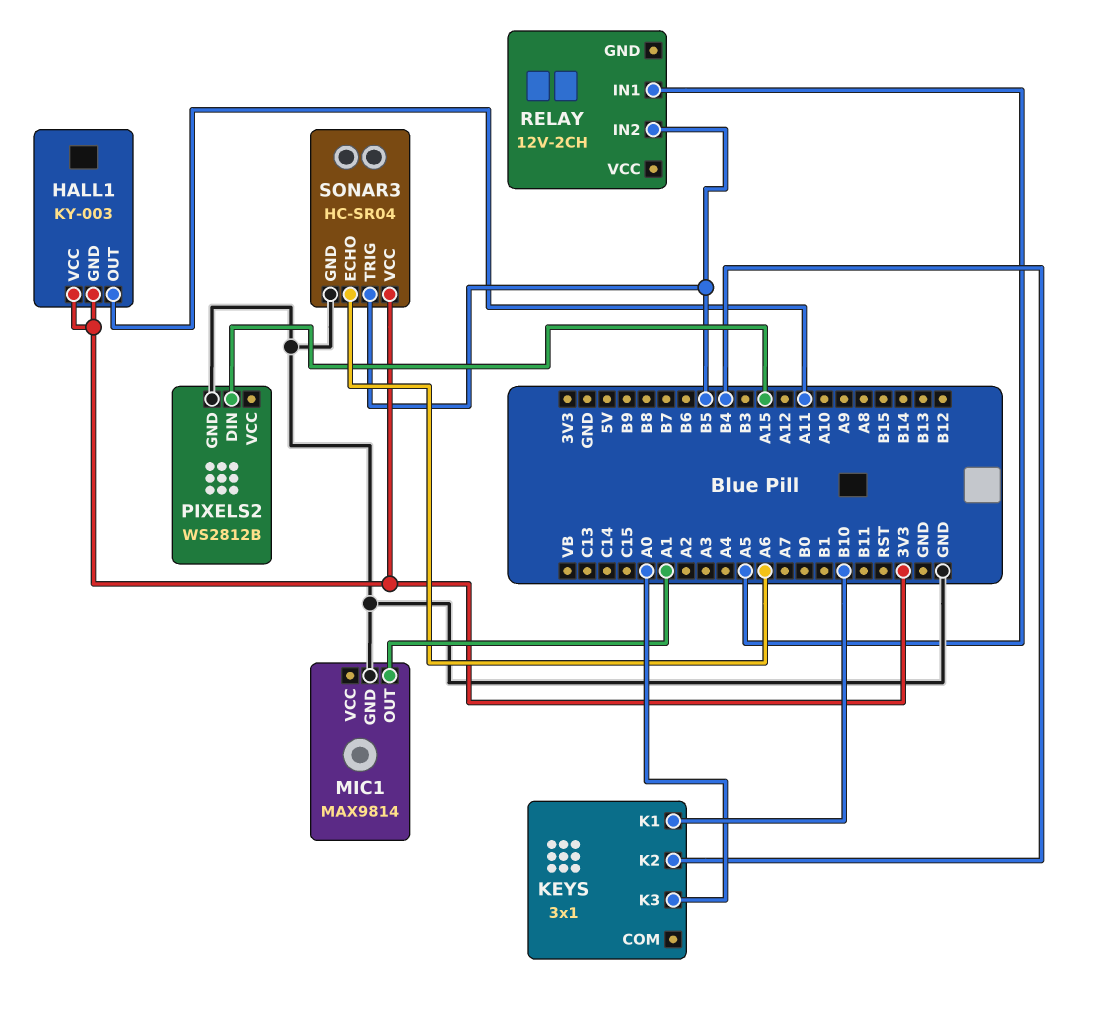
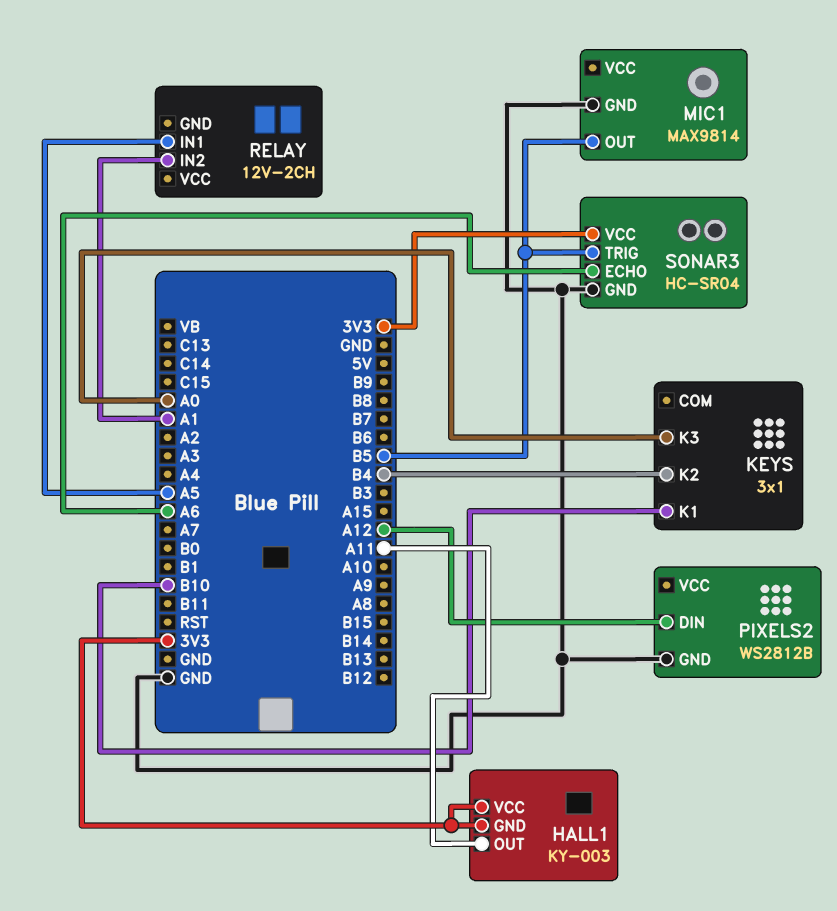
MIC1 pin OUT: A1 -> B5
PIXELS2 pin DIN: A15 -> A12
RELAY pin IN2: B5 -> A1

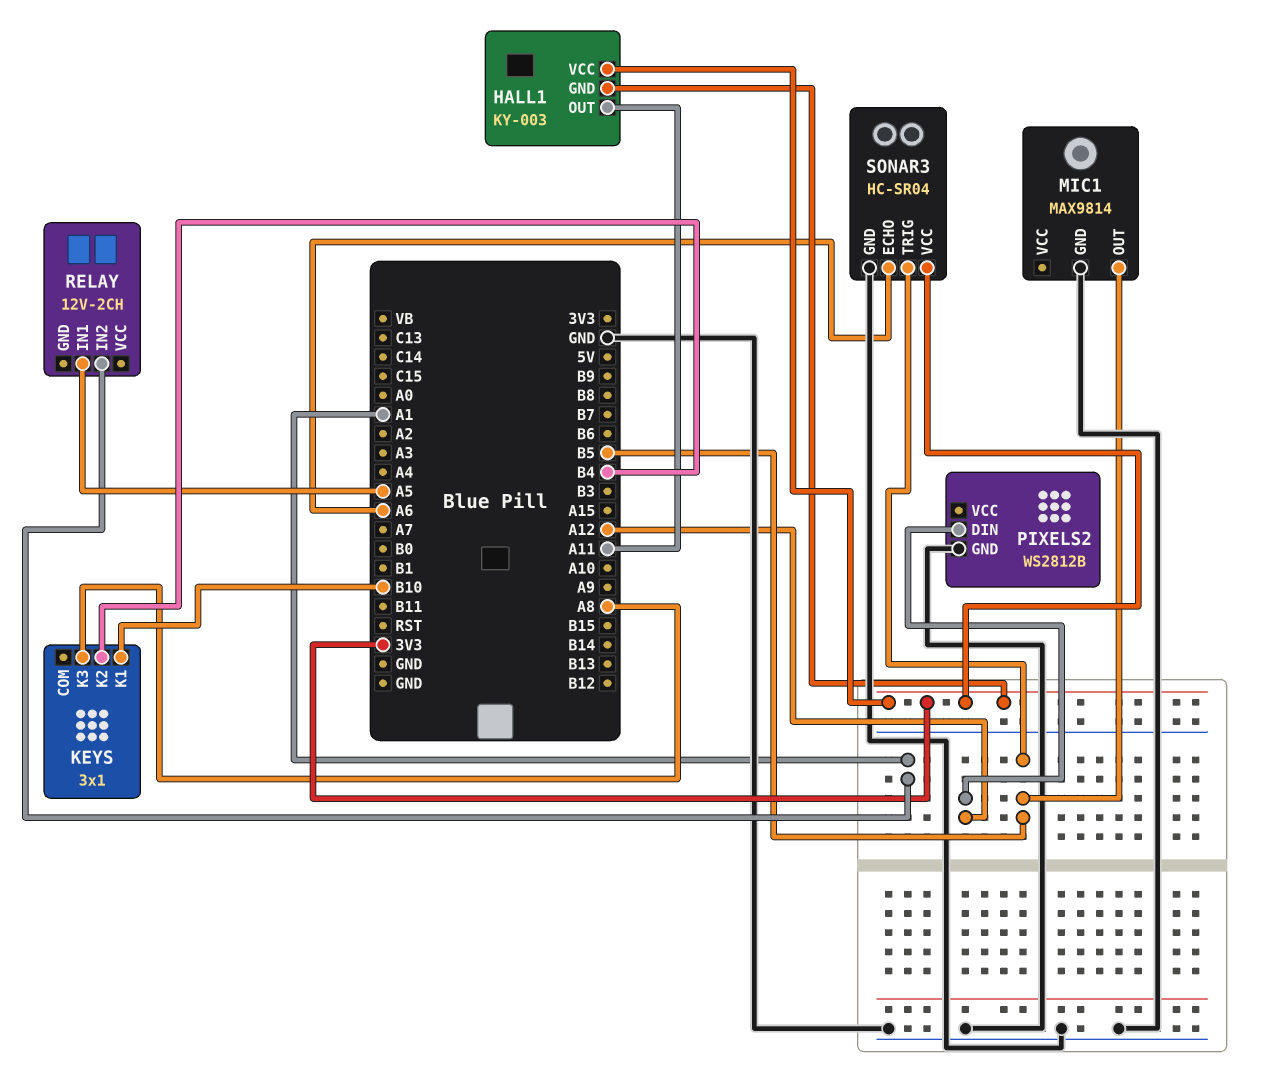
KEYS pin K3: A0 -> A8

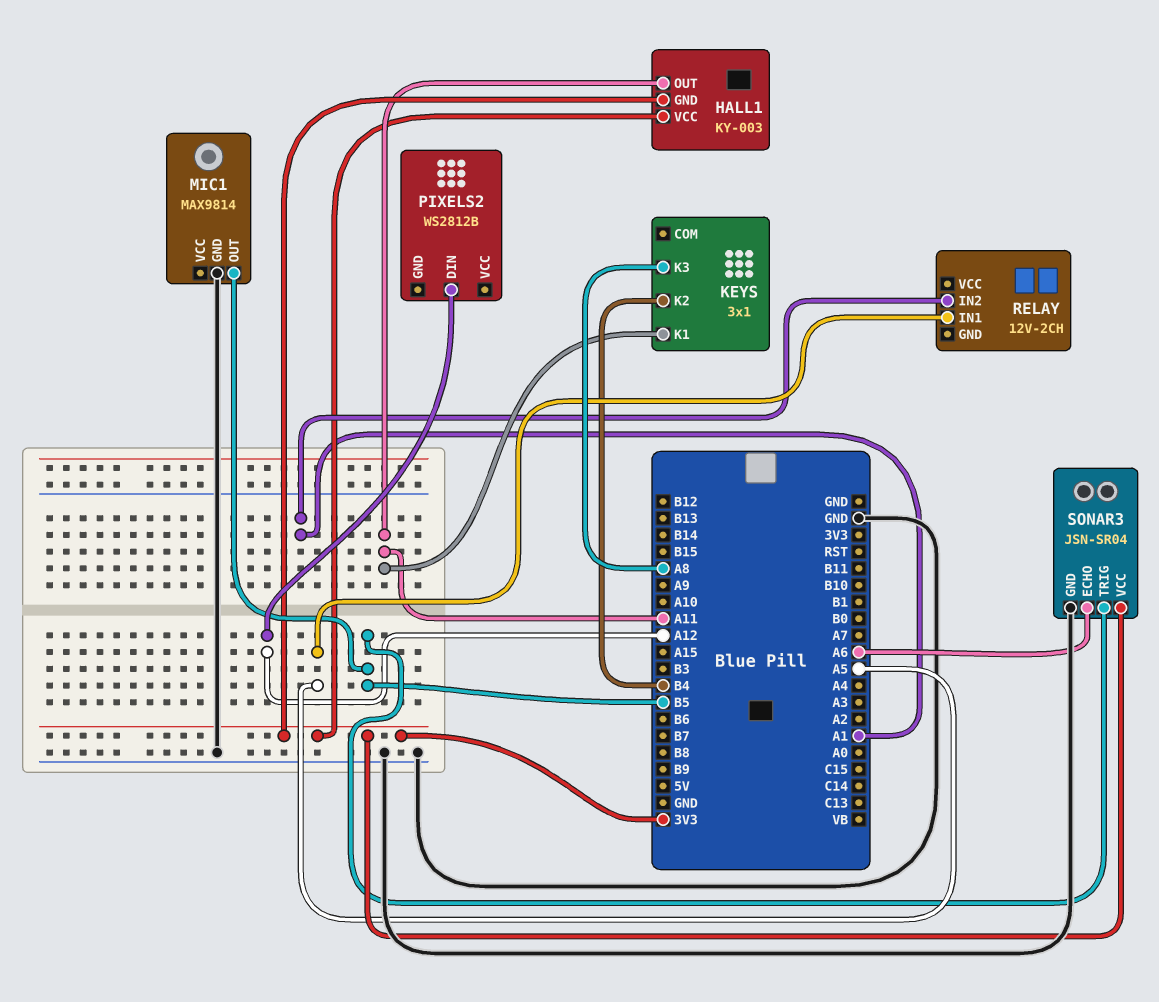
KEYS pin K1: B10 -> A11
PIXELS2 pin GND: GND -> none
SONAR3: HC-SR04 -> JSN-SR04

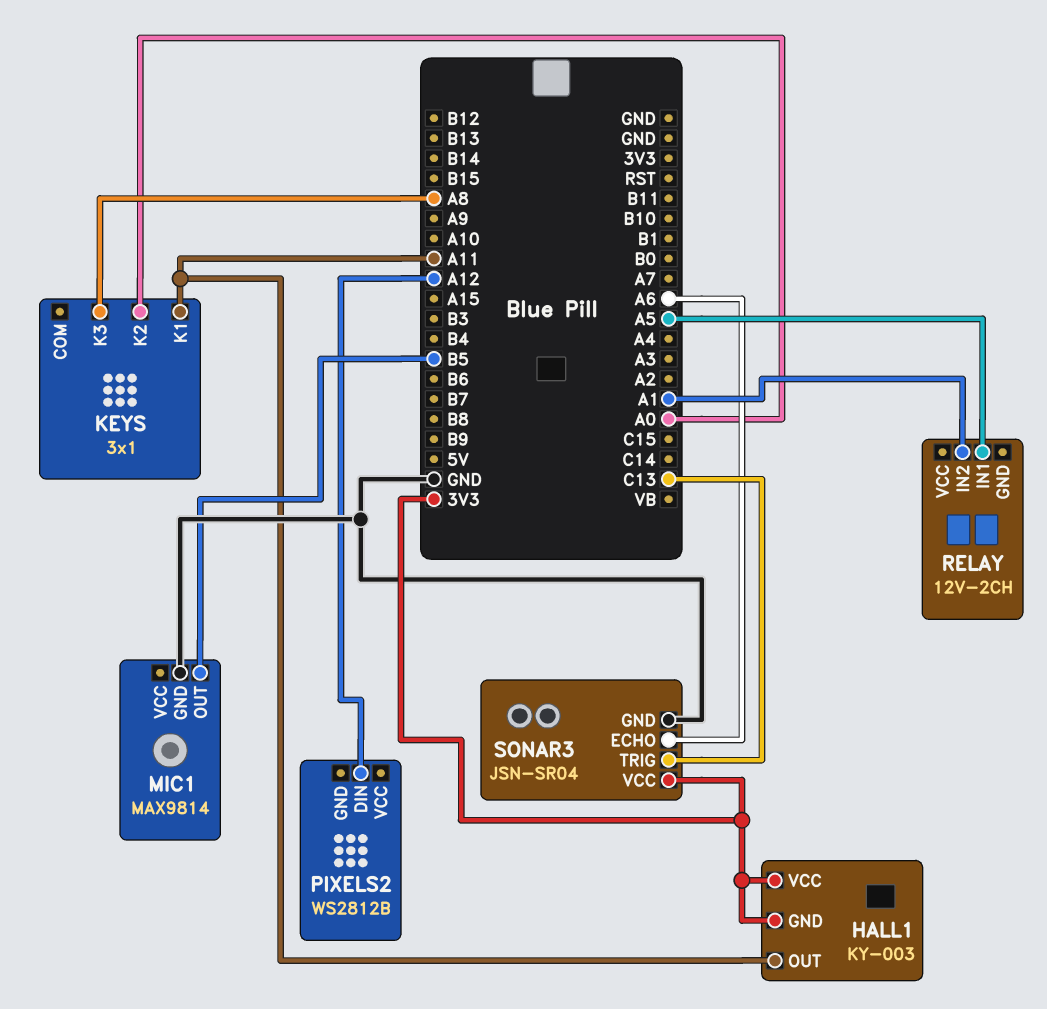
KEYS pin K2: B4 -> A0
SONAR3 pin TRIG: B5 -> C13

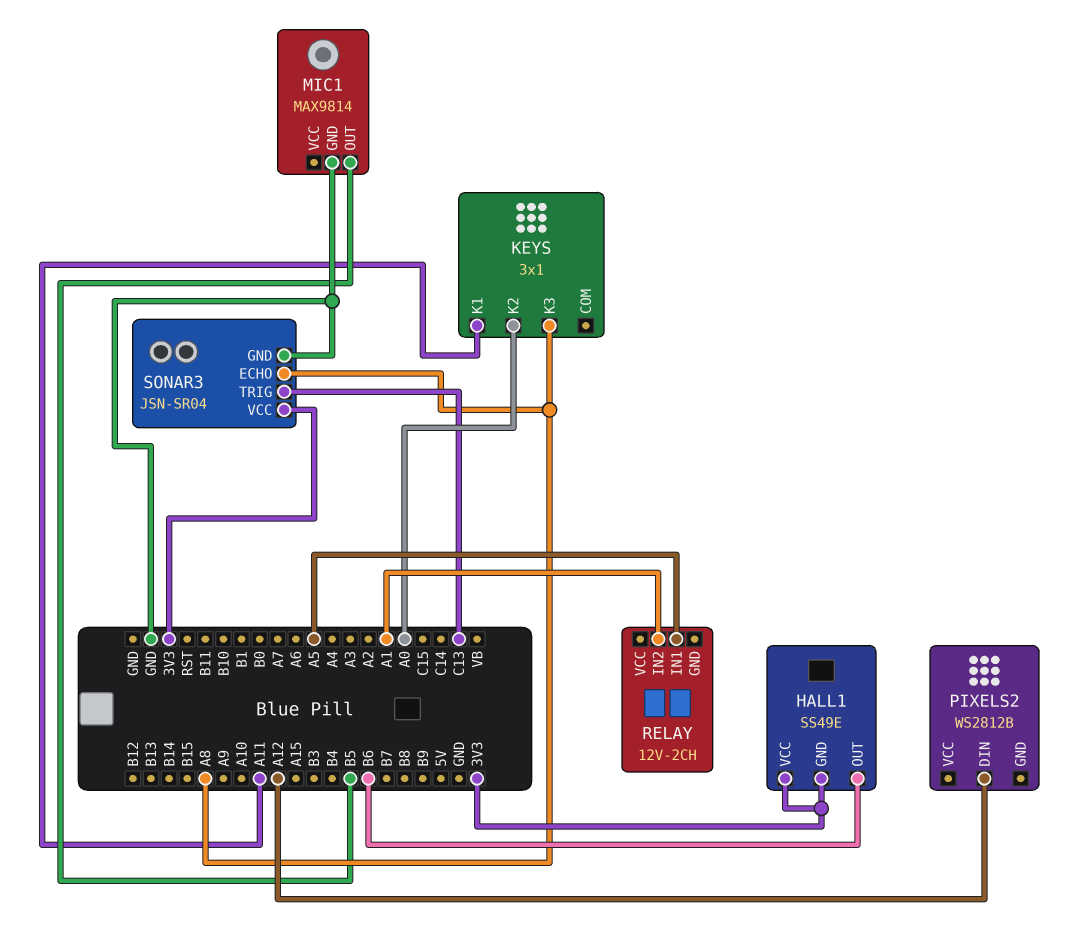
HALL1: KY-003 -> SS49E
HALL1 pin OUT: A11 -> B6
SONAR3 pin ECHO: A6 -> A8

